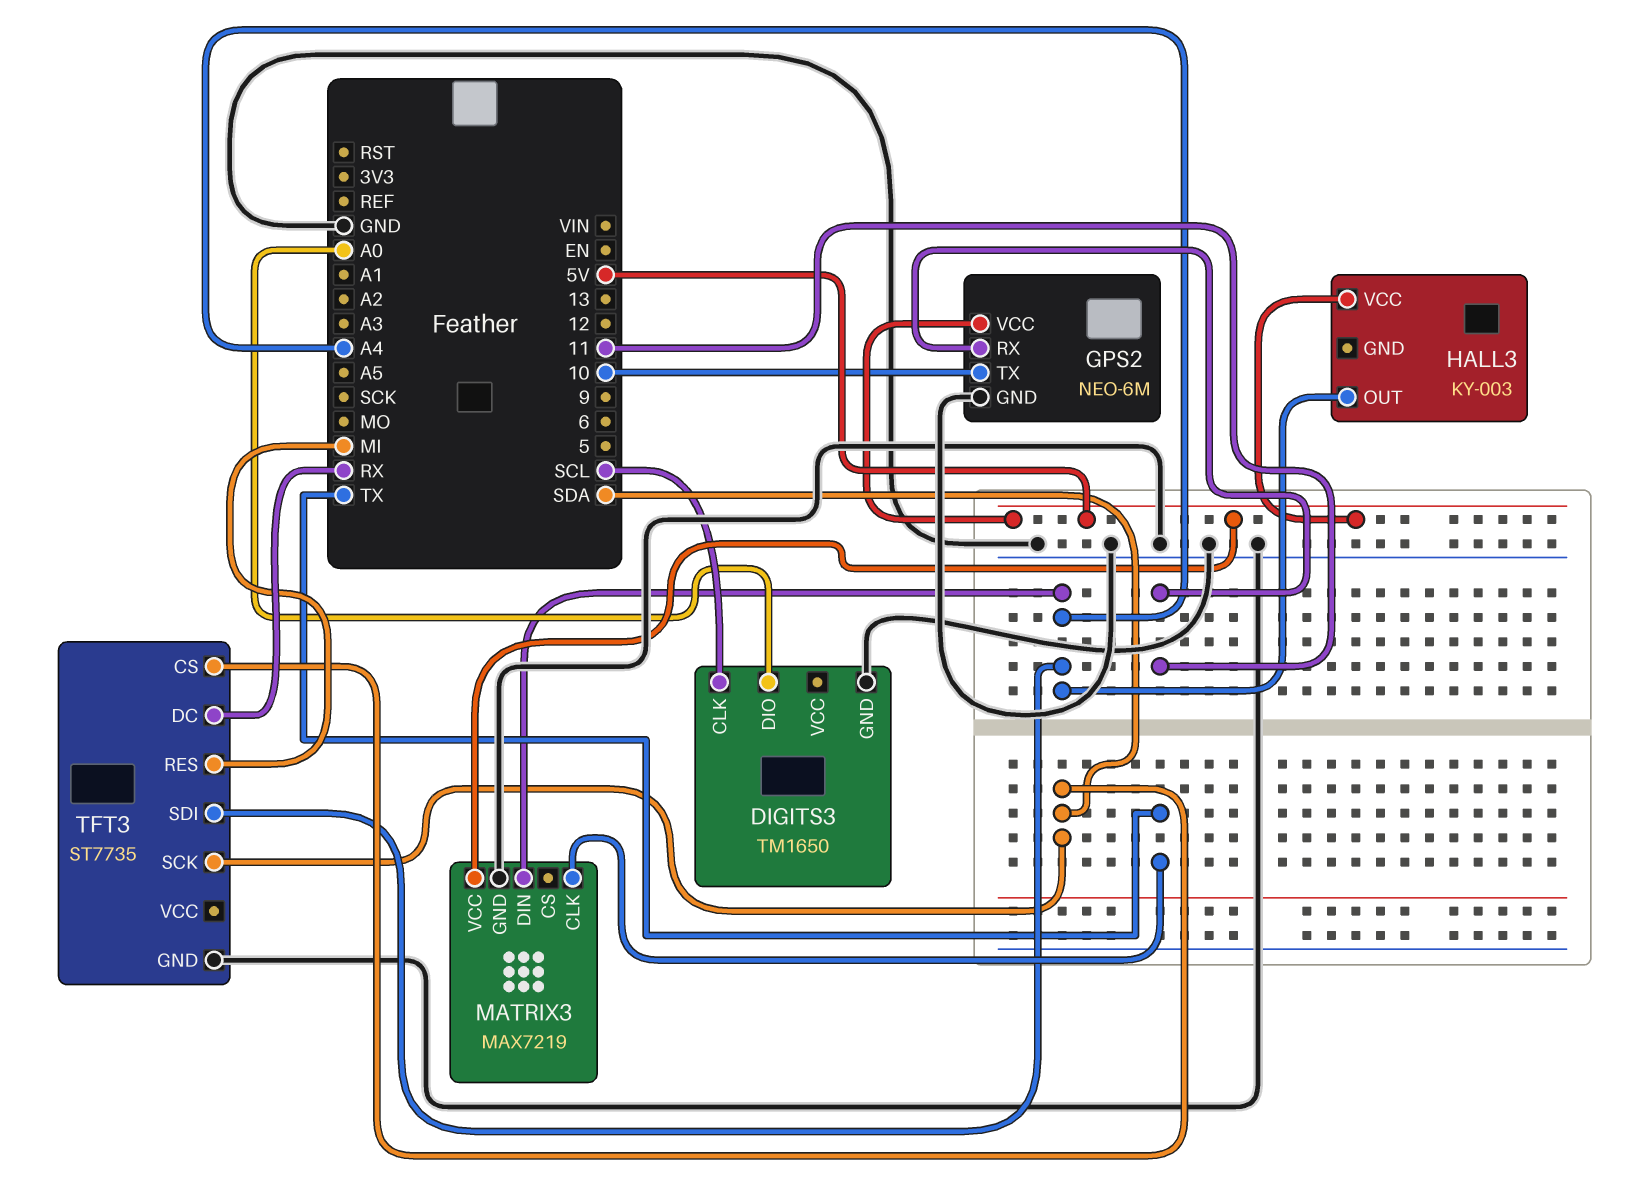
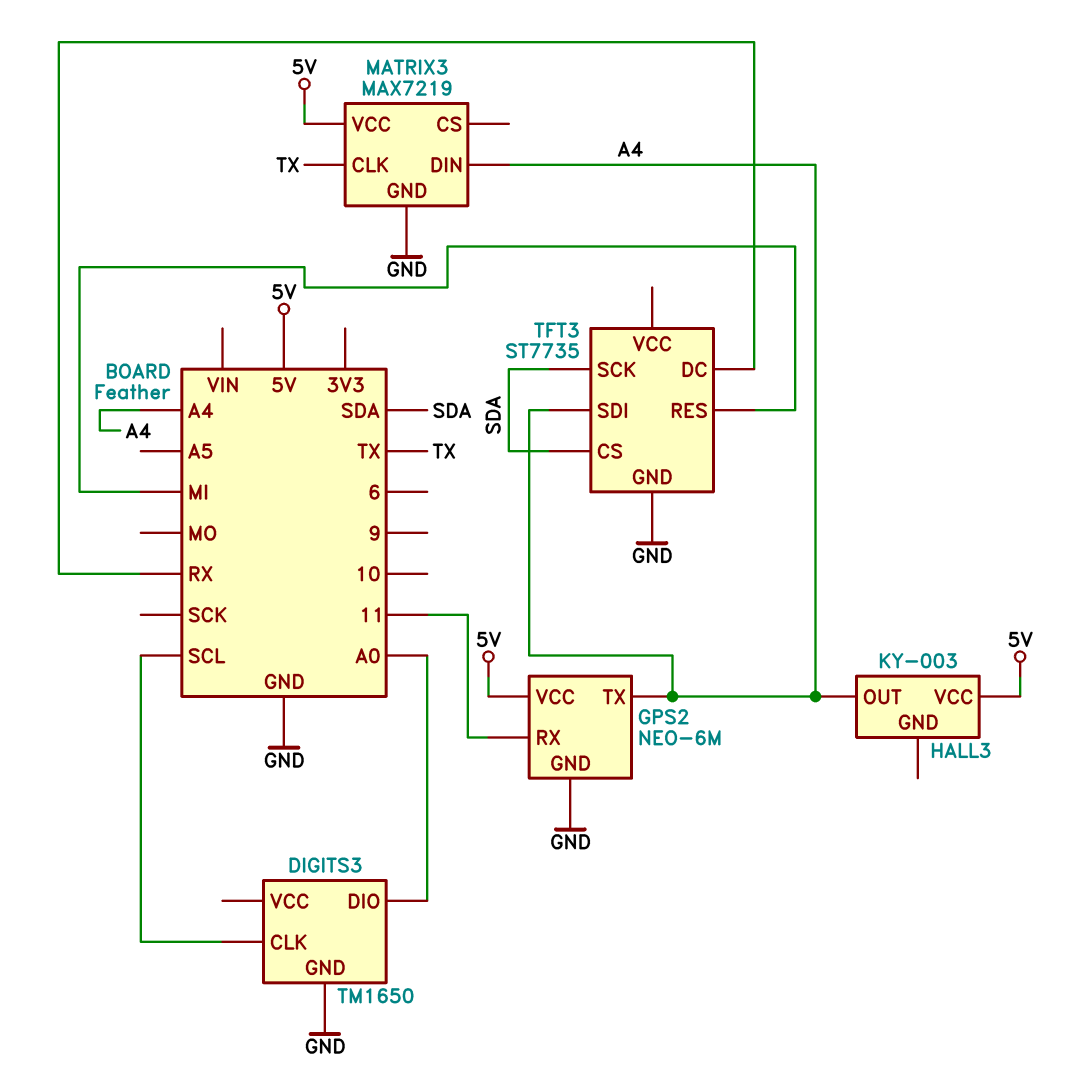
GPS2 pin TX: 10 -> A4

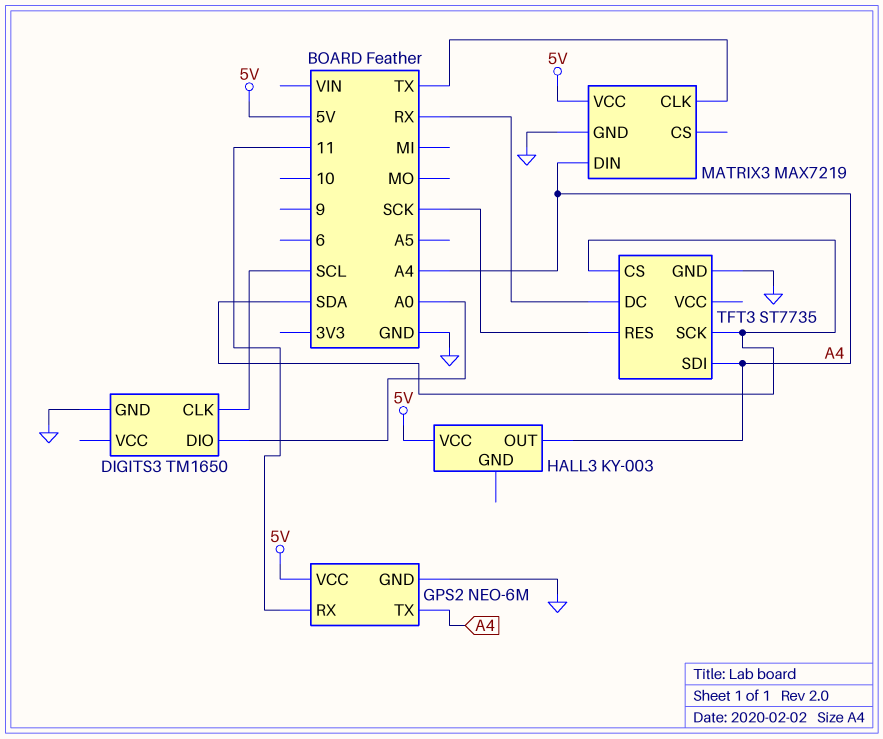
TFT3 pin RES: MI -> SCK

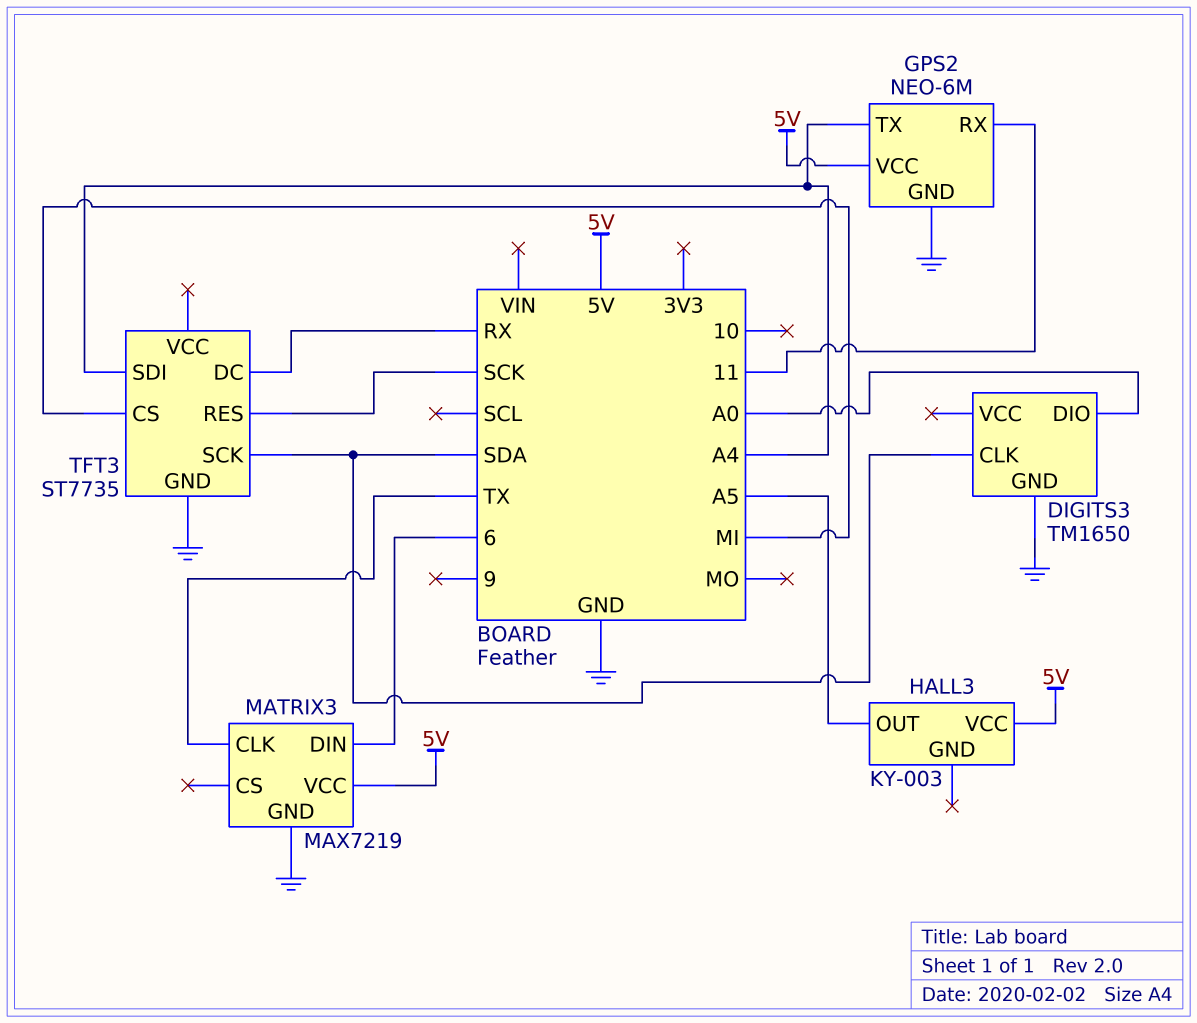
DIGITS3 pin CLK: SCL -> SDA
HALL3 pin OUT: A4 -> A5
MATRIX3 pin DIN: A4 -> 6
TFT3 pin CS: SDA -> MI

